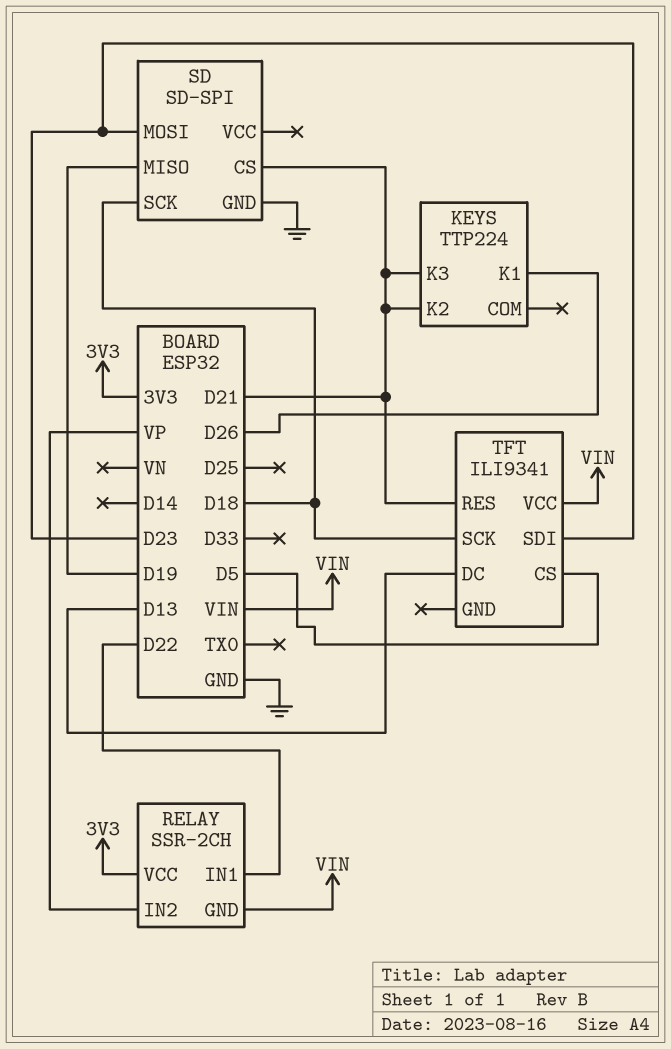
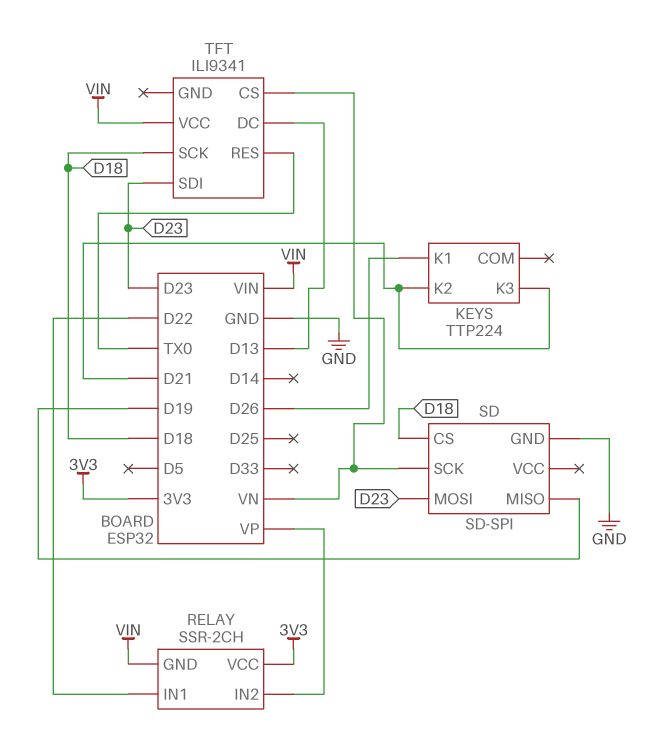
SD pin CS: D21 -> D18
SD pin SCK: D18 -> VN
TFT pin CS: D5 -> VN
TFT pin RES: D21 -> TX0

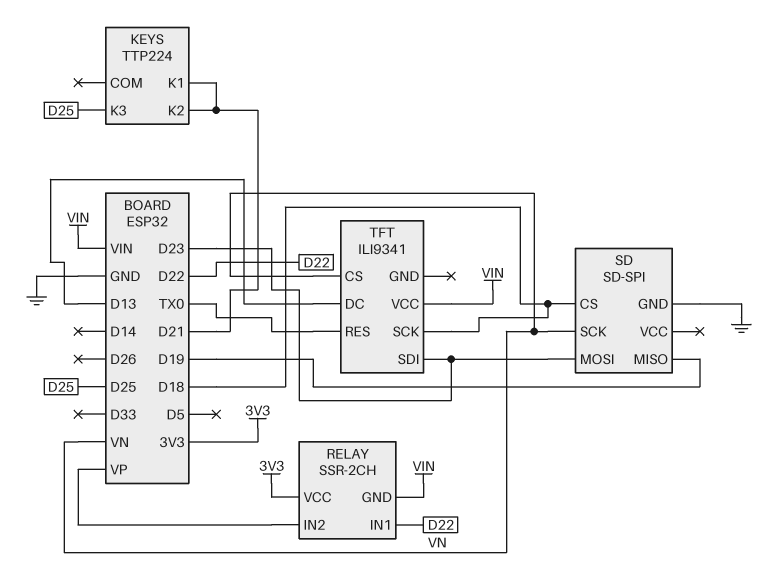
KEYS pin K1: D26 -> D21
KEYS pin K3: D21 -> D25

